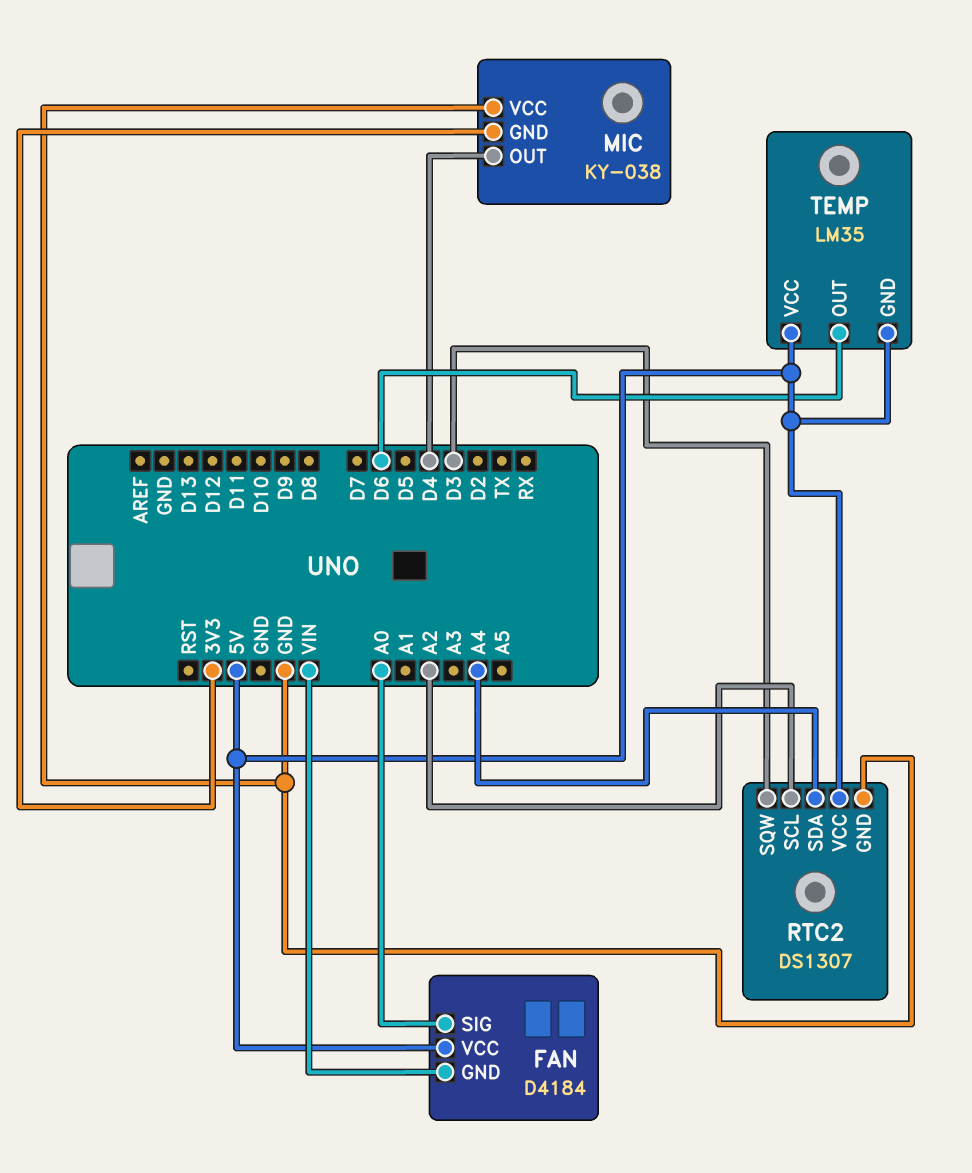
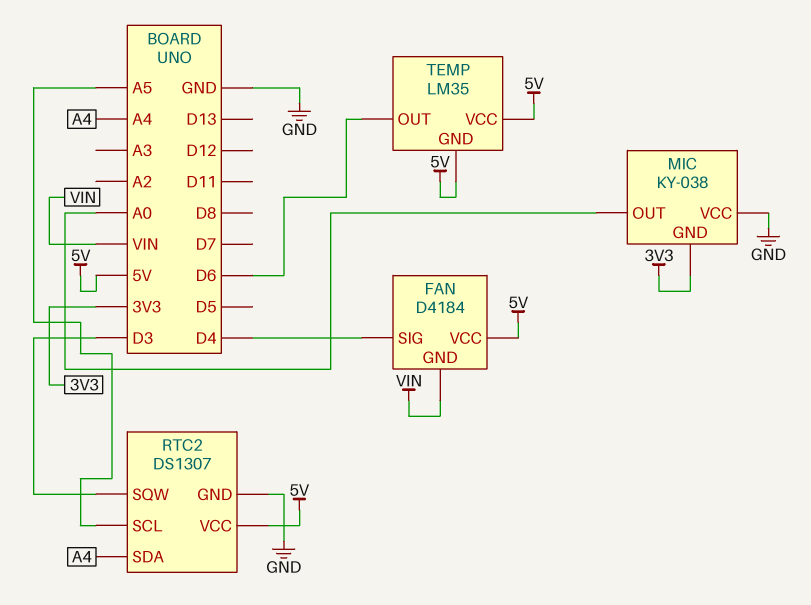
FAN pin SIG: A0 -> D4
MIC pin OUT: D4 -> A0
RTC2 pin SCL: A2 -> A5

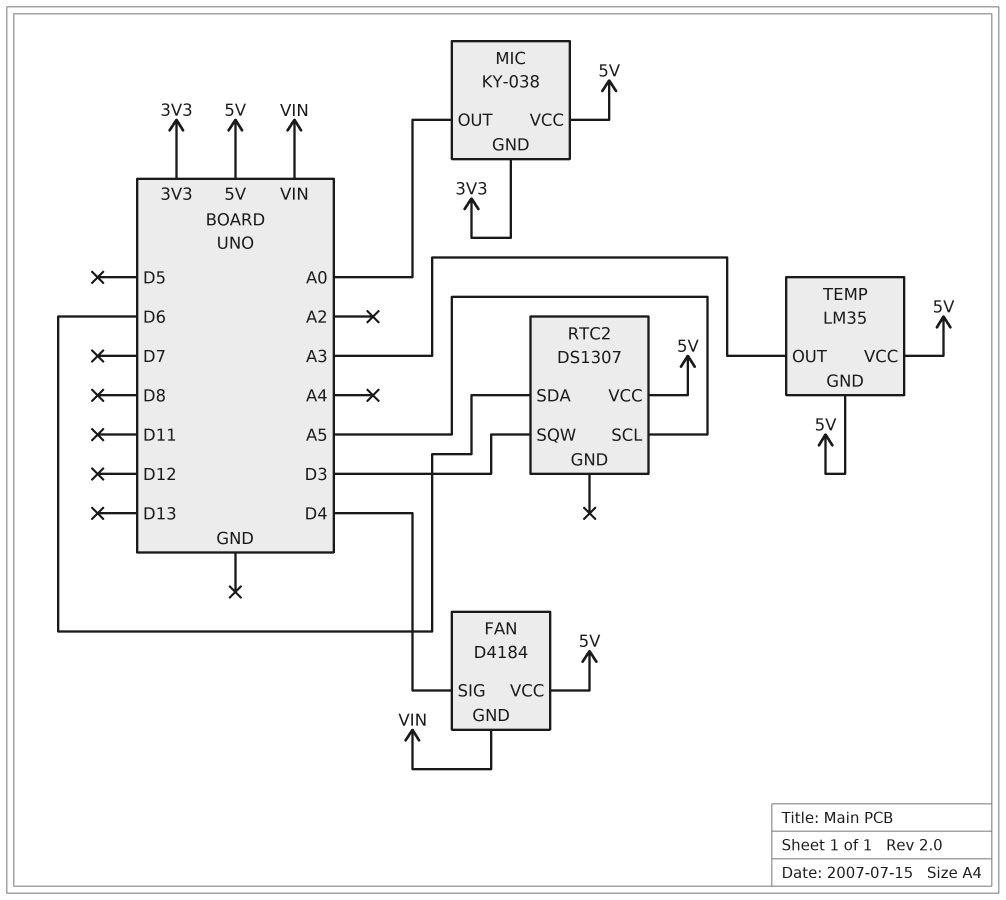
MIC pin VCC: GND -> 5V
RTC2 pin GND: GND -> none
RTC2 pin SDA: A4 -> D6
TEMP pin OUT: D6 -> A3

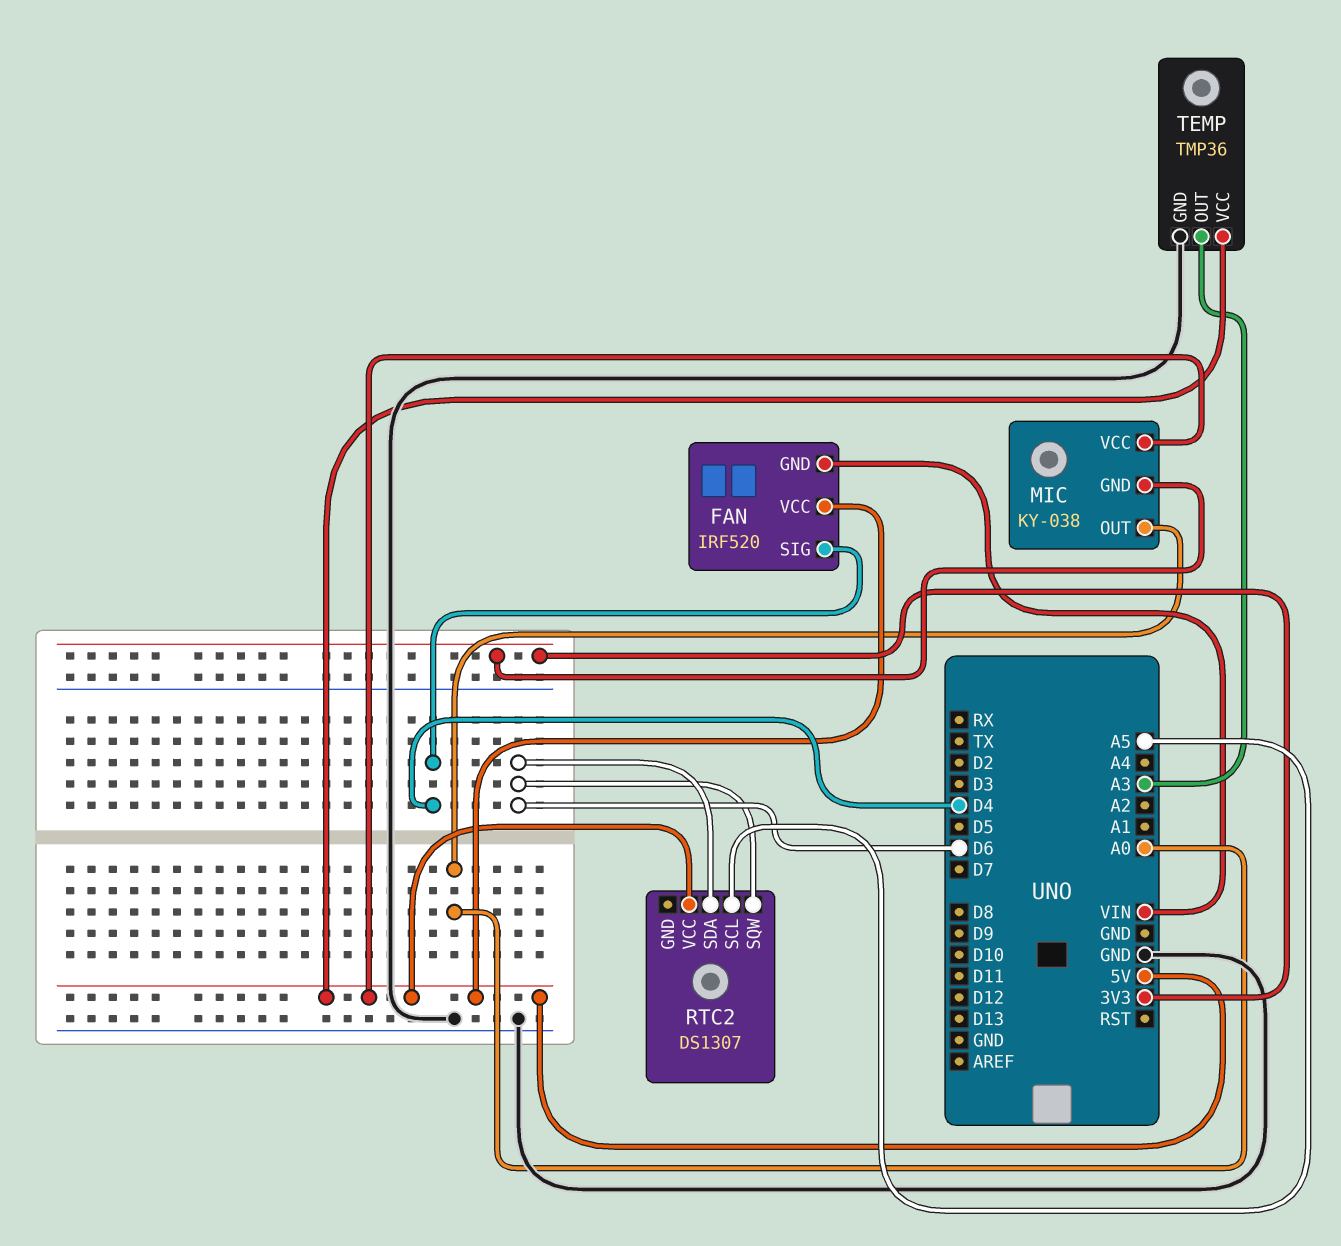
FAN: D4184 -> IRF520
RTC2 pin SQW: D3 -> D6
TEMP: LM35 -> TMP36
TEMP pin GND: 5V -> GND

